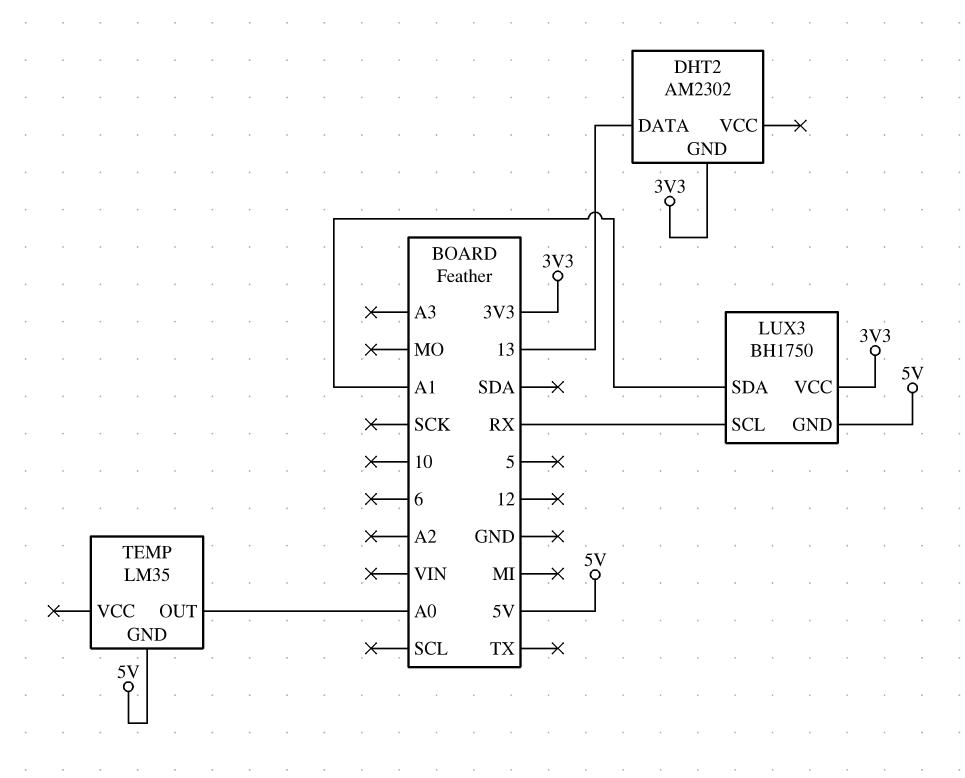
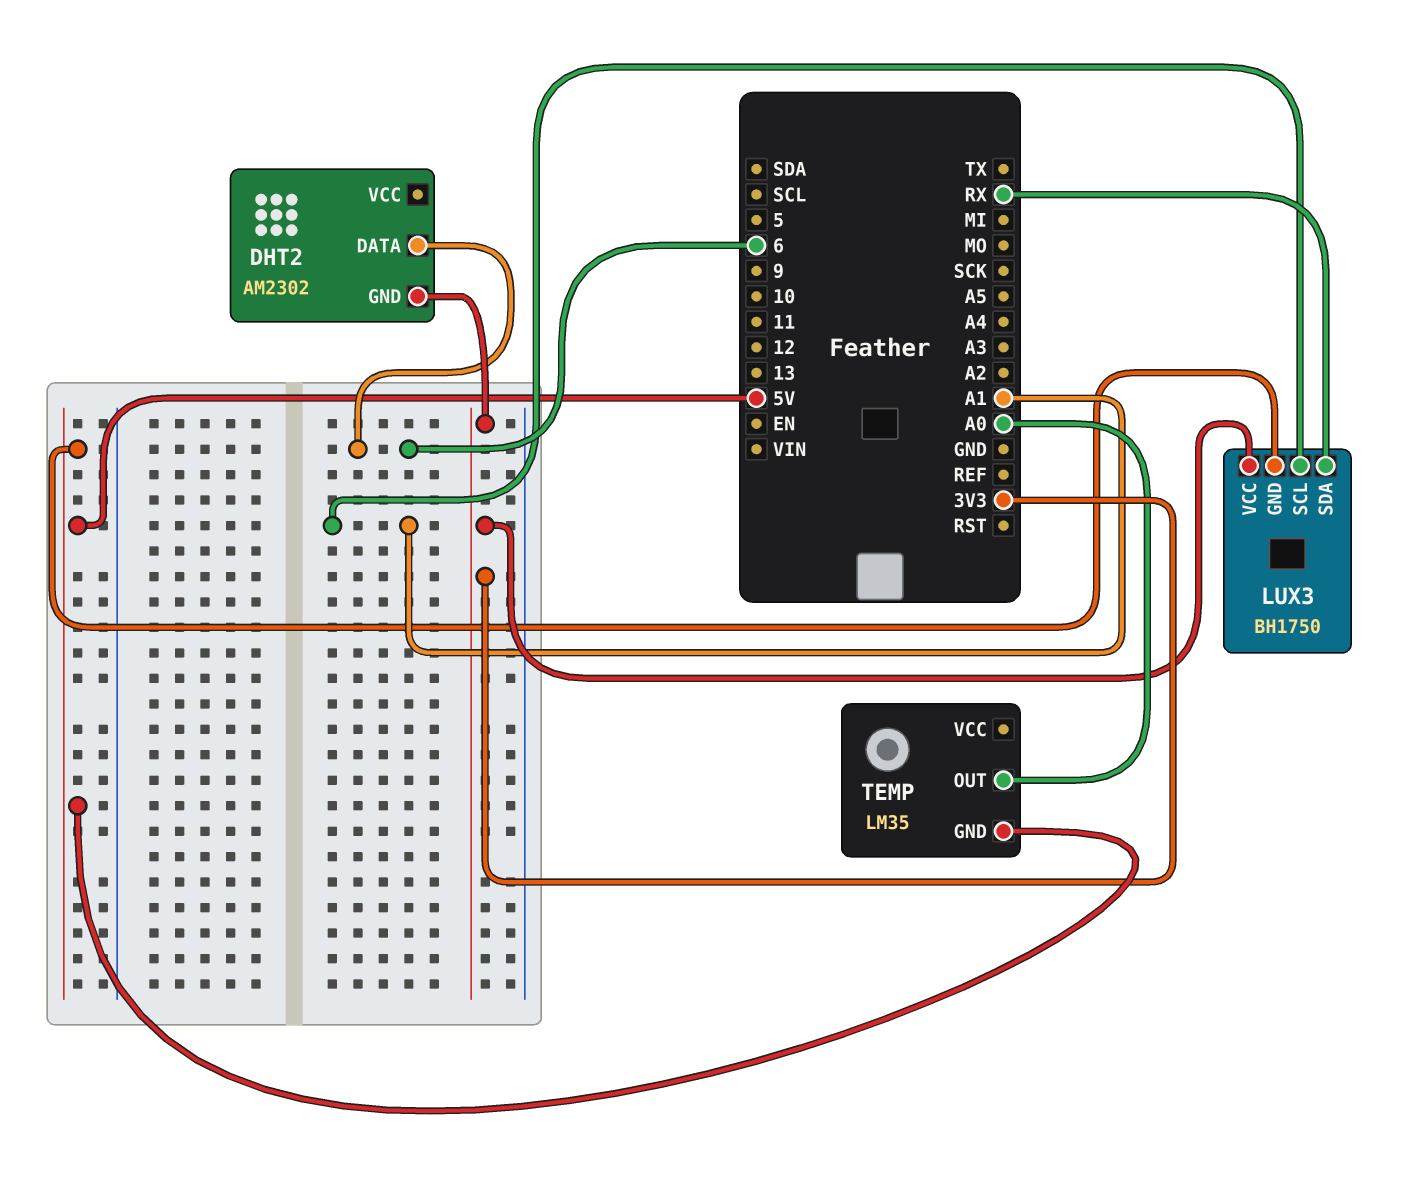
DHT2 pin DATA: 13 -> 6
LUX3 pin SCL: RX -> A1
LUX3 pin SDA: A1 -> RX

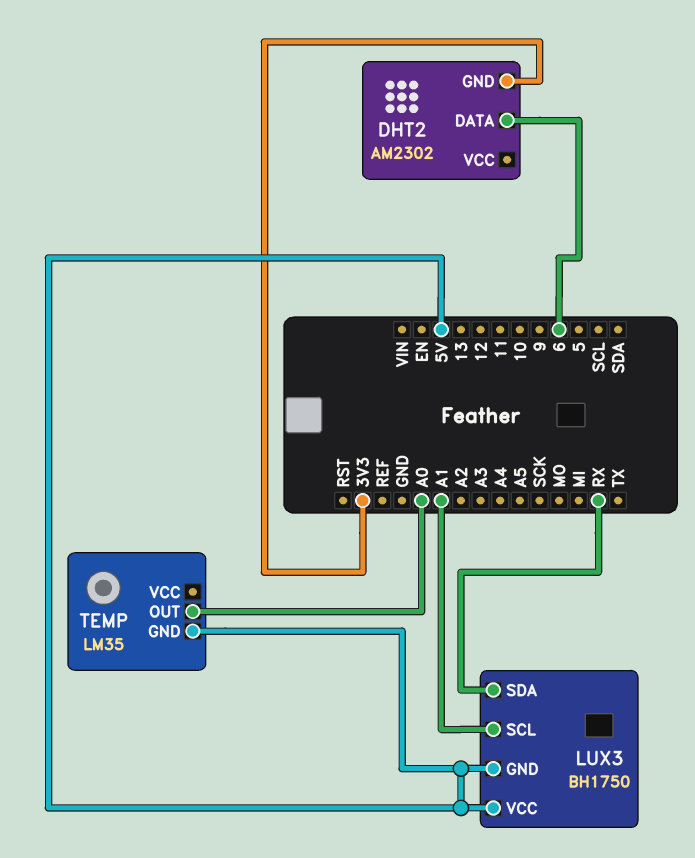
LUX3 pin VCC: 3V3 -> 5V

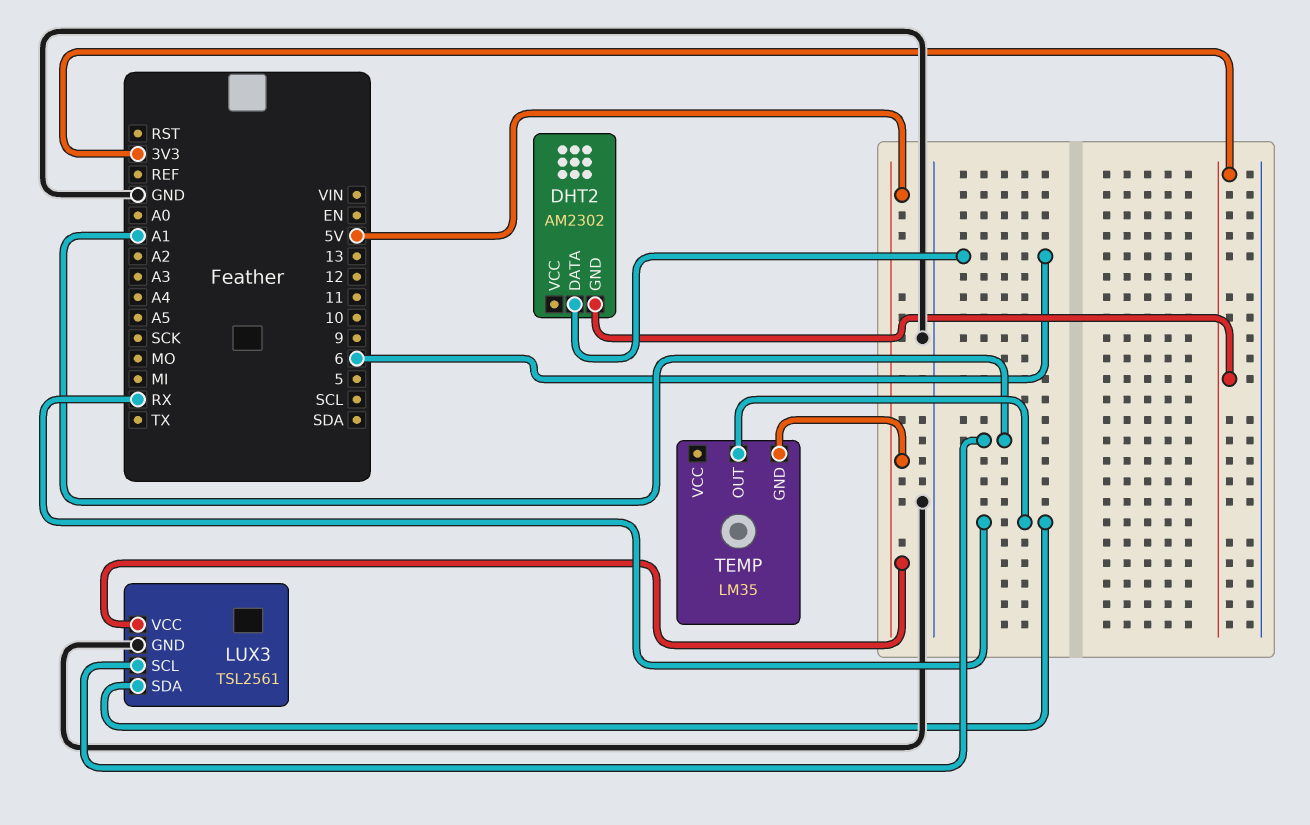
LUX3: BH1750 -> TSL2561
LUX3 pin GND: 5V -> GND
TEMP pin OUT: A0 -> RX

